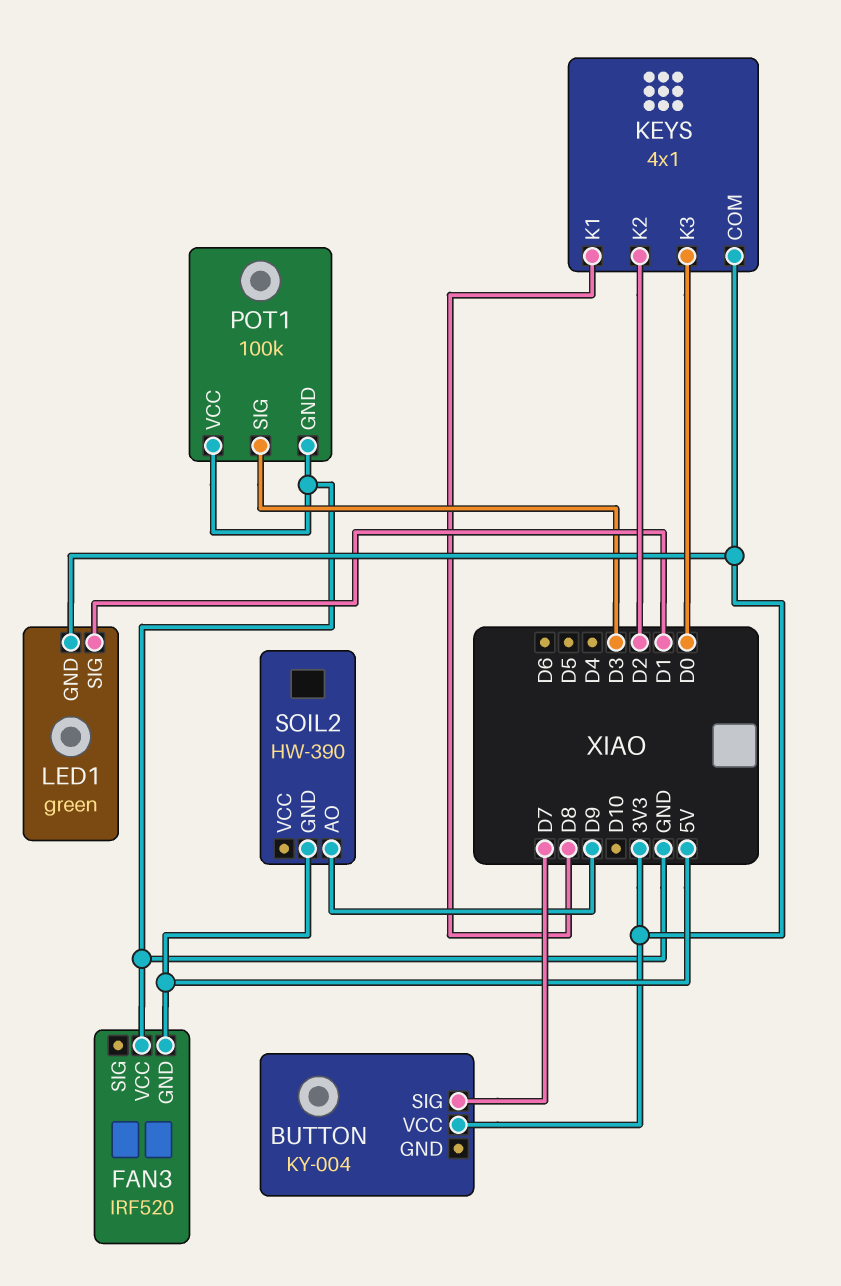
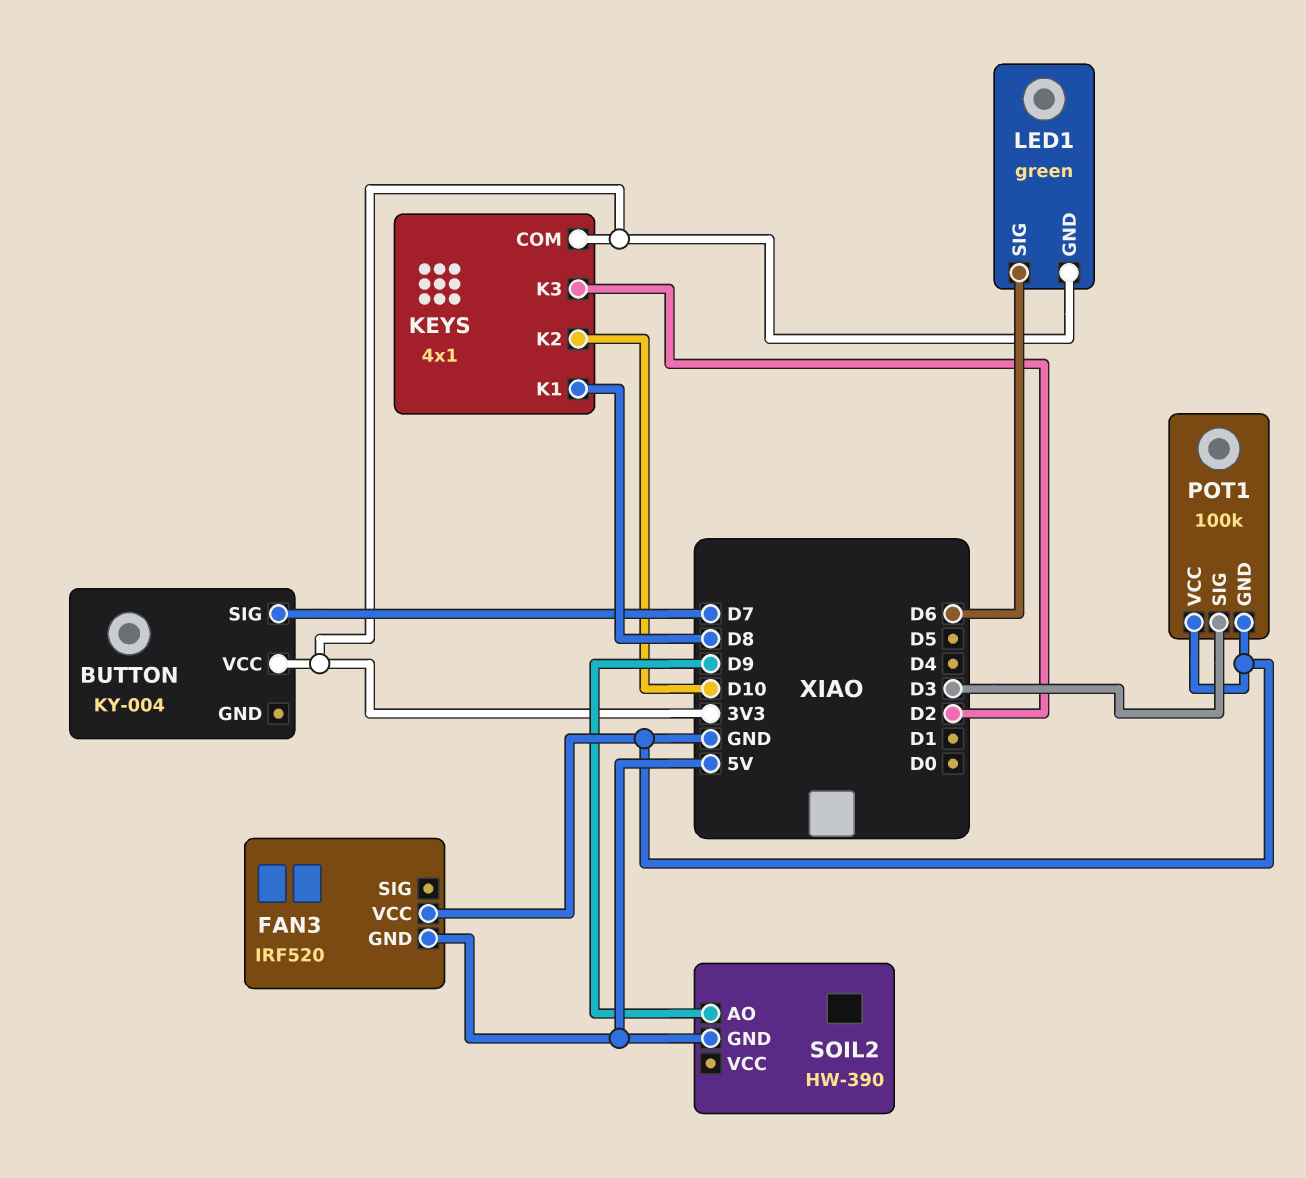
KEYS pin K2: D2 -> D10
KEYS pin K3: D0 -> D2
LED1 pin SIG: D1 -> D6

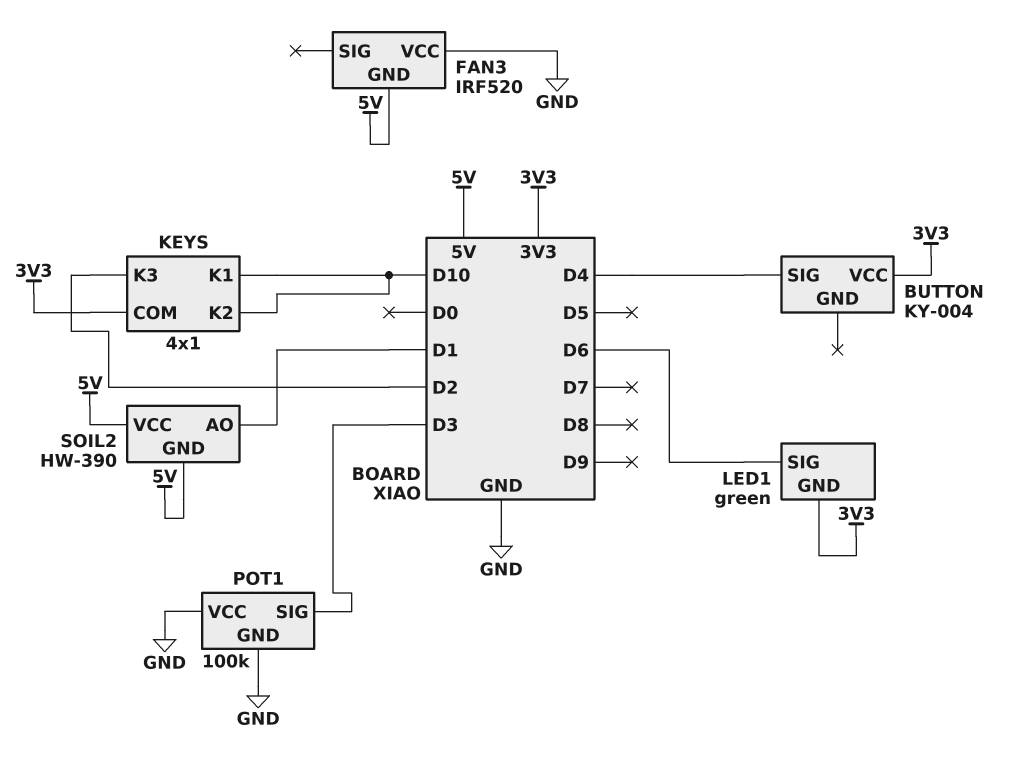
BUTTON pin SIG: D7 -> D4
KEYS pin K1: D8 -> D10
SOIL2 pin AO: D9 -> D1
SOIL2 pin VCC: none -> 5V

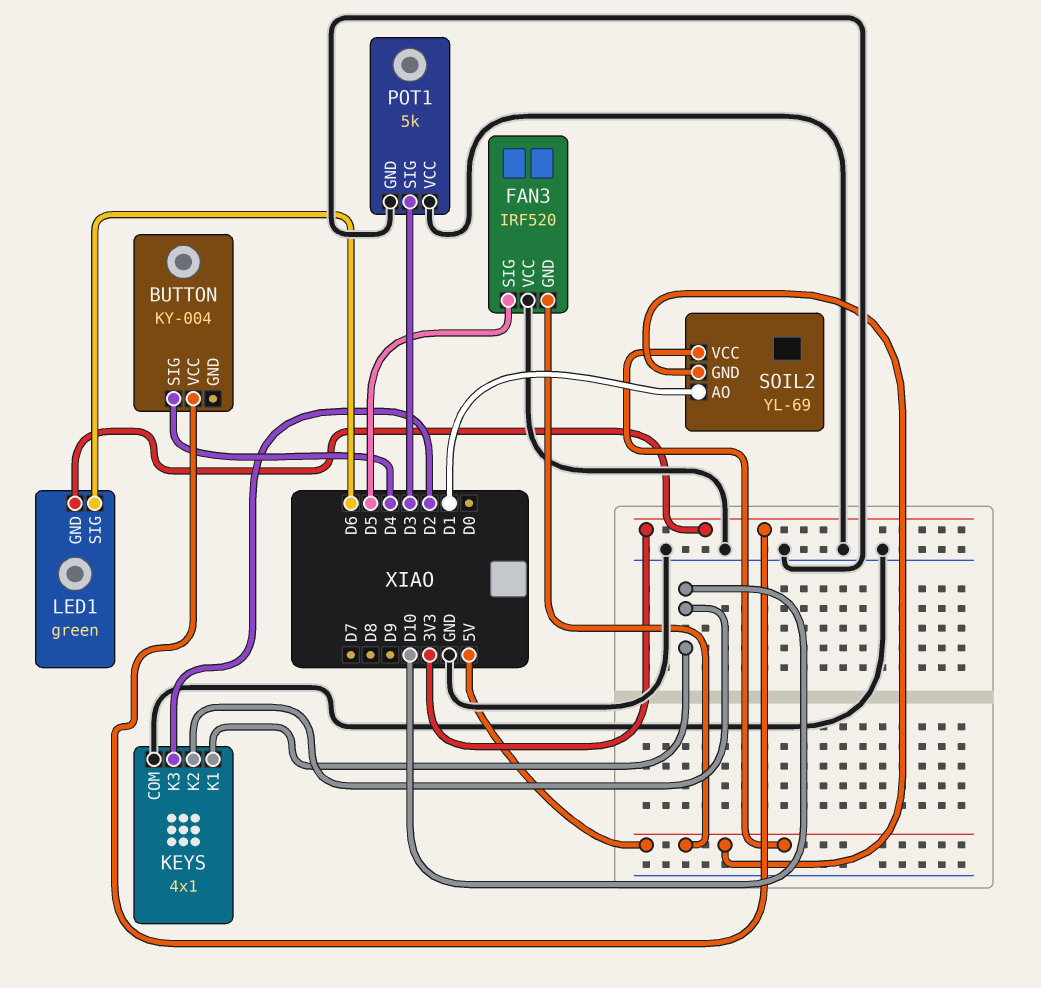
FAN3 pin SIG: none -> D5
KEYS pin COM: 3V3 -> GND
POT1: 100k -> 5k
SOIL2: HW-390 -> YL-69

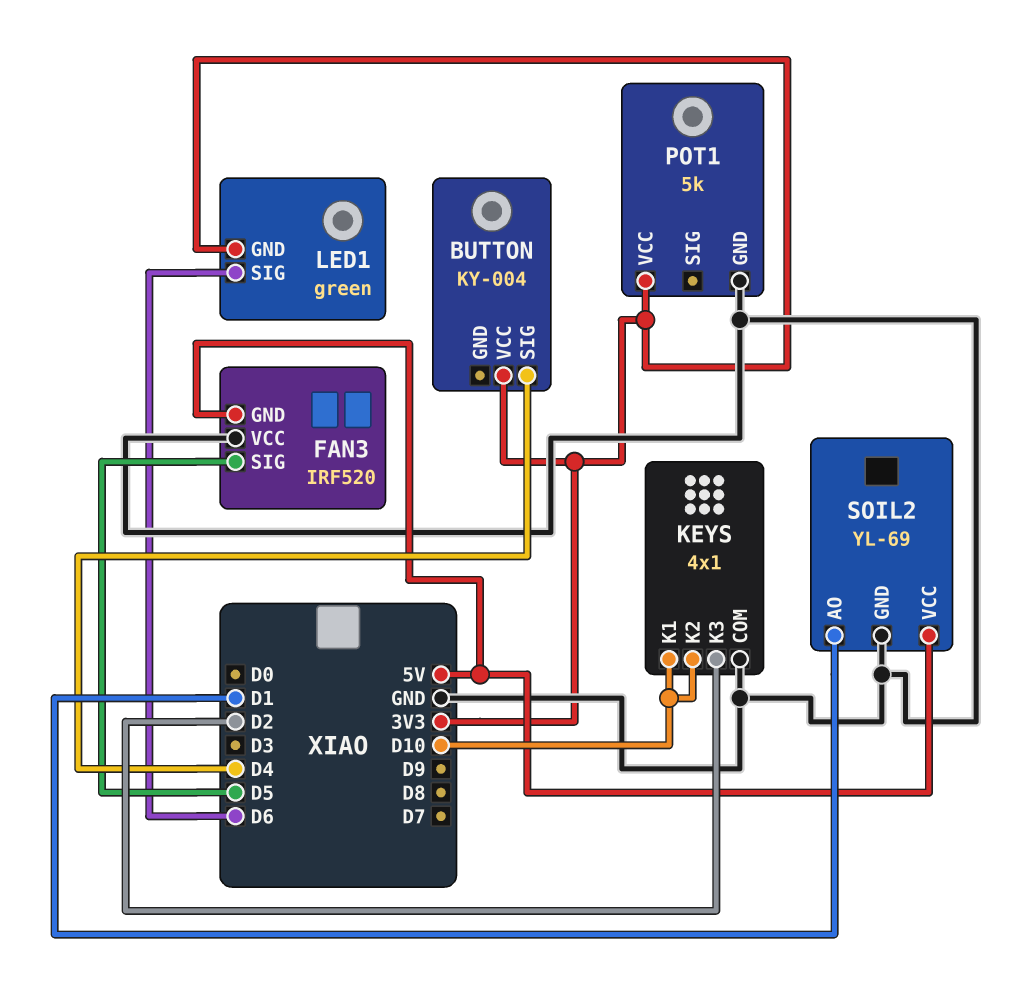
POT1 pin SIG: D3 -> none
POT1 pin VCC: GND -> 3V3
SOIL2 pin GND: 5V -> GND

